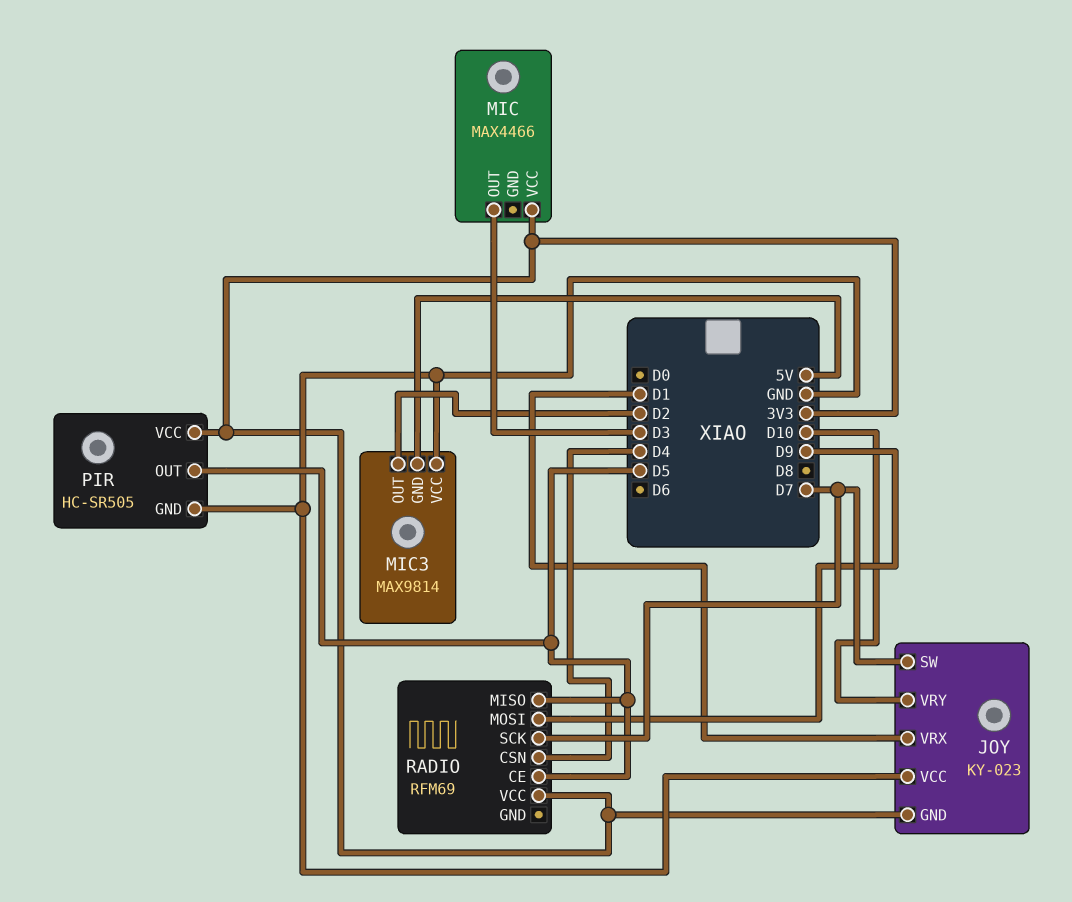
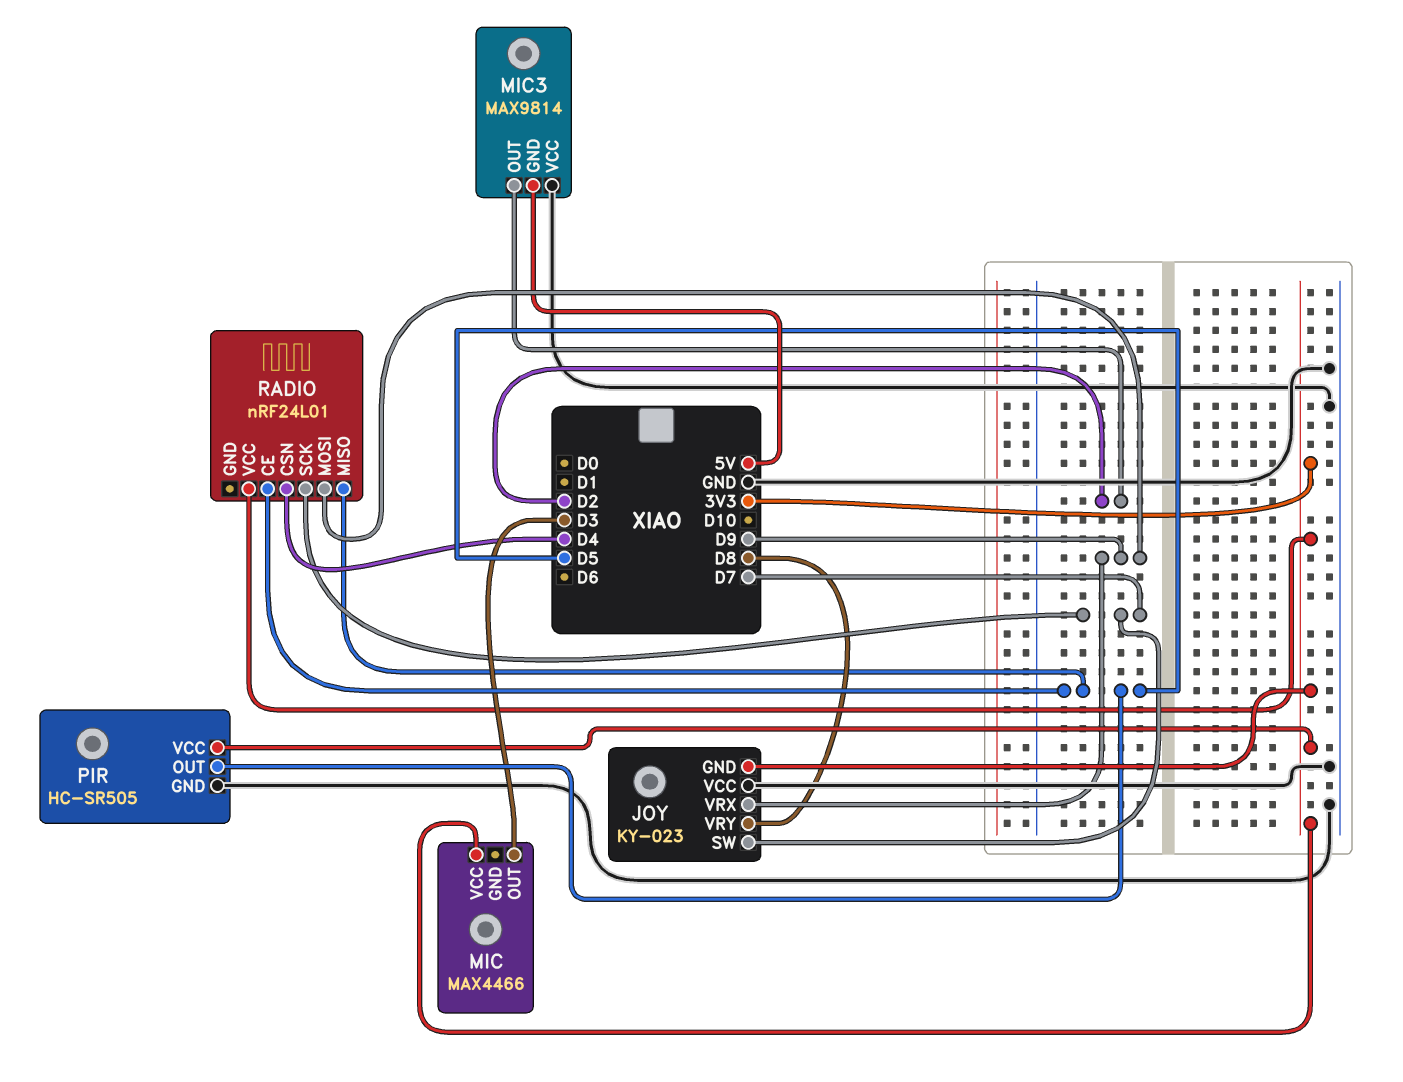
JOY pin VRX: D1 -> D9
JOY pin VRY: D10 -> D8
RADIO: RFM69 -> nRF24L01

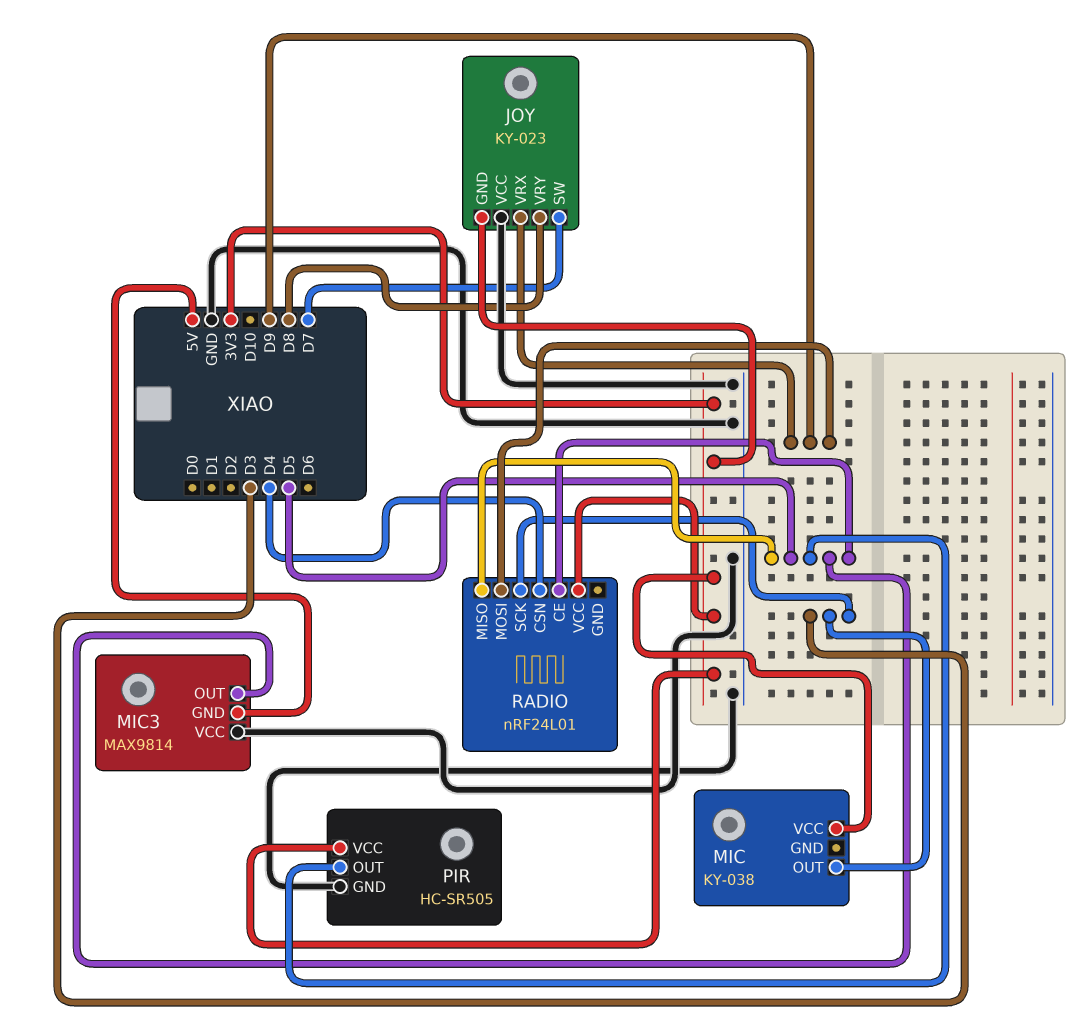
MIC: MAX4466 -> KY-038
MIC3 pin OUT: D2 -> D5
RADIO pin SCK: D7 -> D3

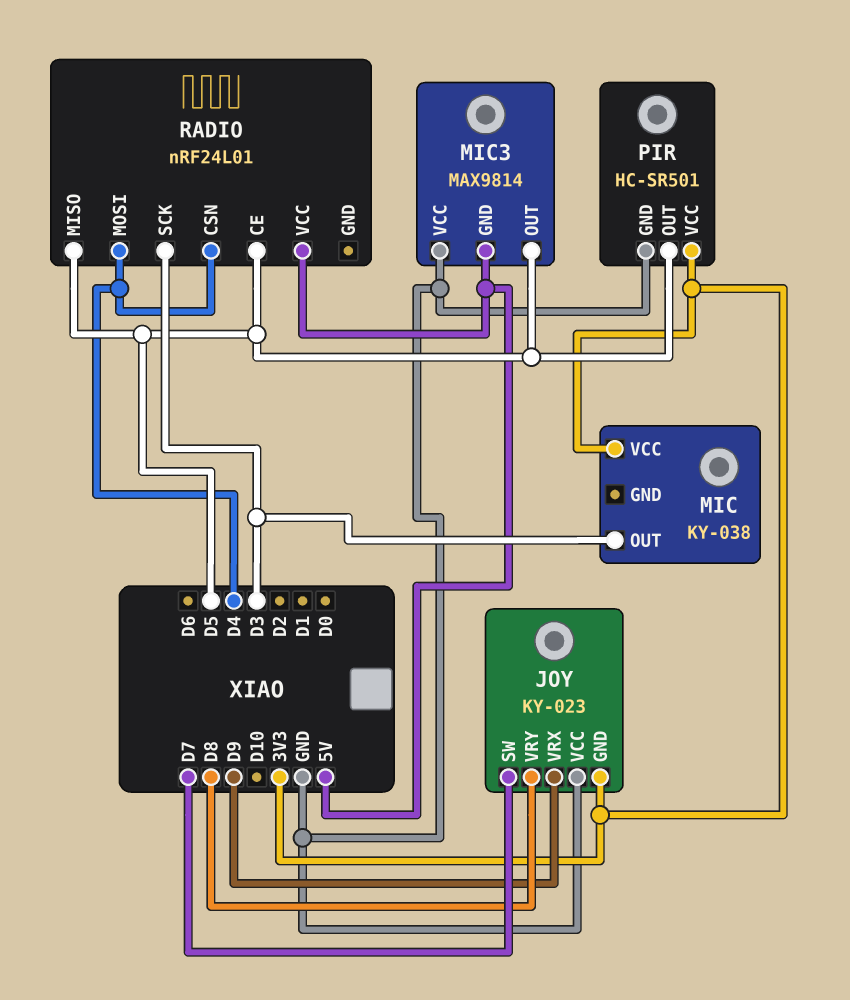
PIR: HC-SR505 -> HC-SR501
RADIO pin MOSI: D9 -> D4
RADIO pin VCC: 3V3 -> 5V

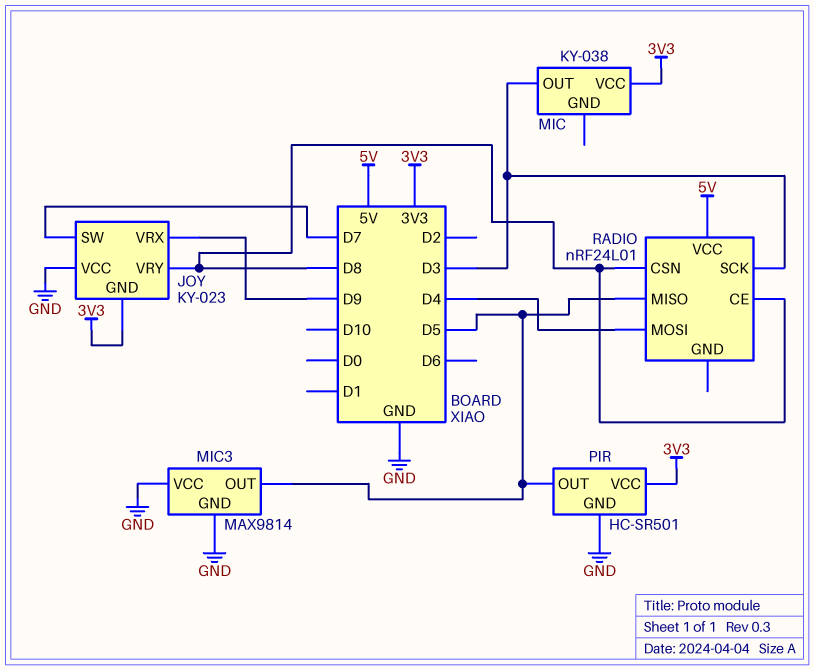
MIC3 pin GND: 5V -> GND
RADIO pin CE: D5 -> D8
RADIO pin CSN: D4 -> D8

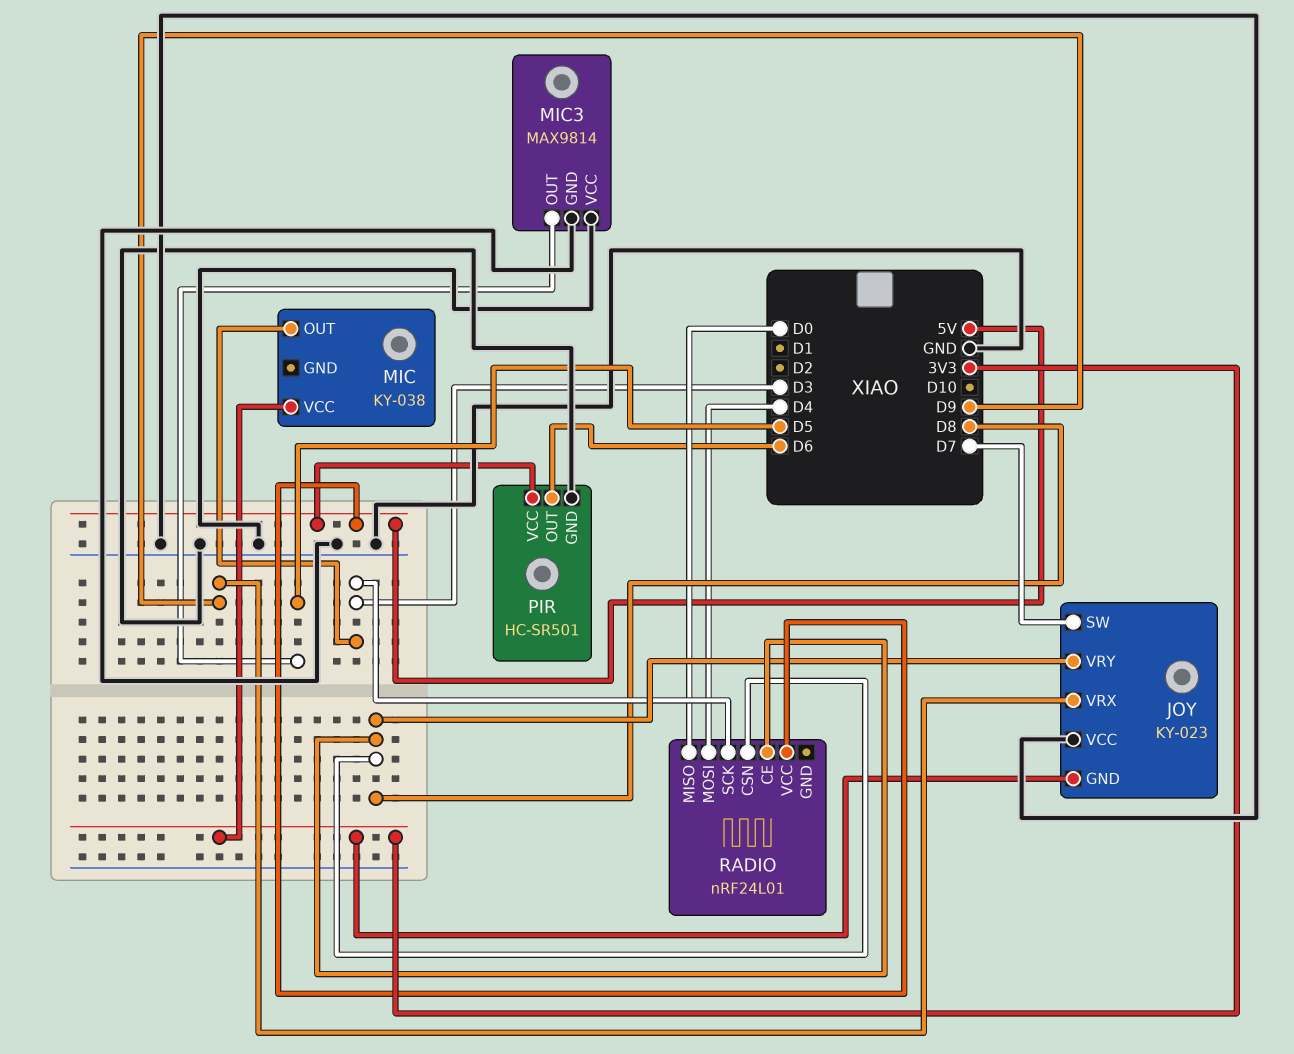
PIR pin OUT: D5 -> D6
PIR pin VCC: 3V3 -> 5V
RADIO pin MISO: D5 -> D0

